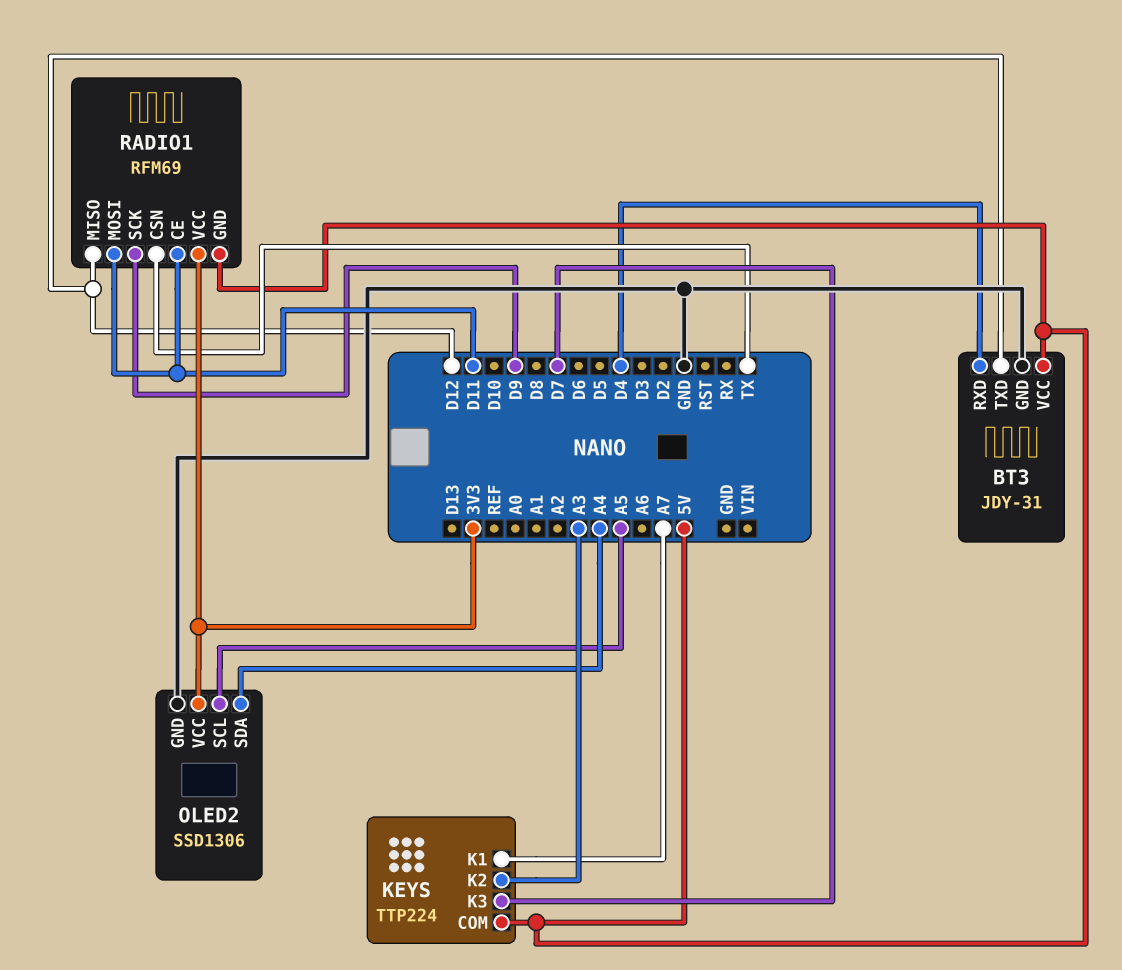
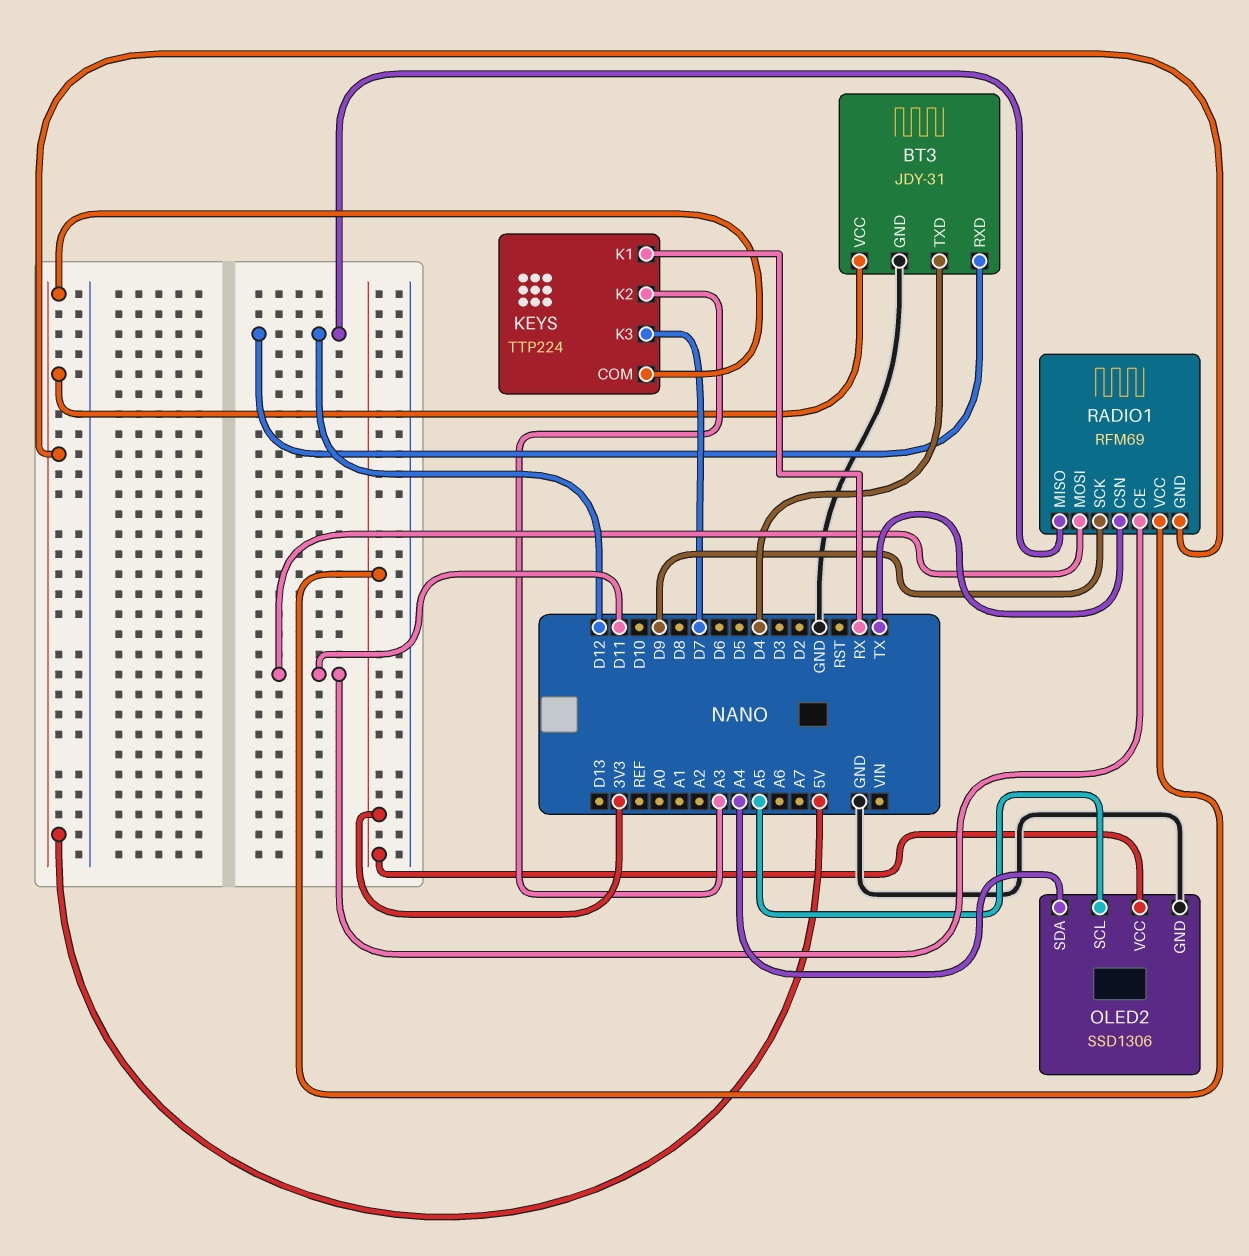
BT3 pin RXD: D4 -> D12
BT3 pin TXD: D12 -> D4
KEYS pin K1: A7 -> RX

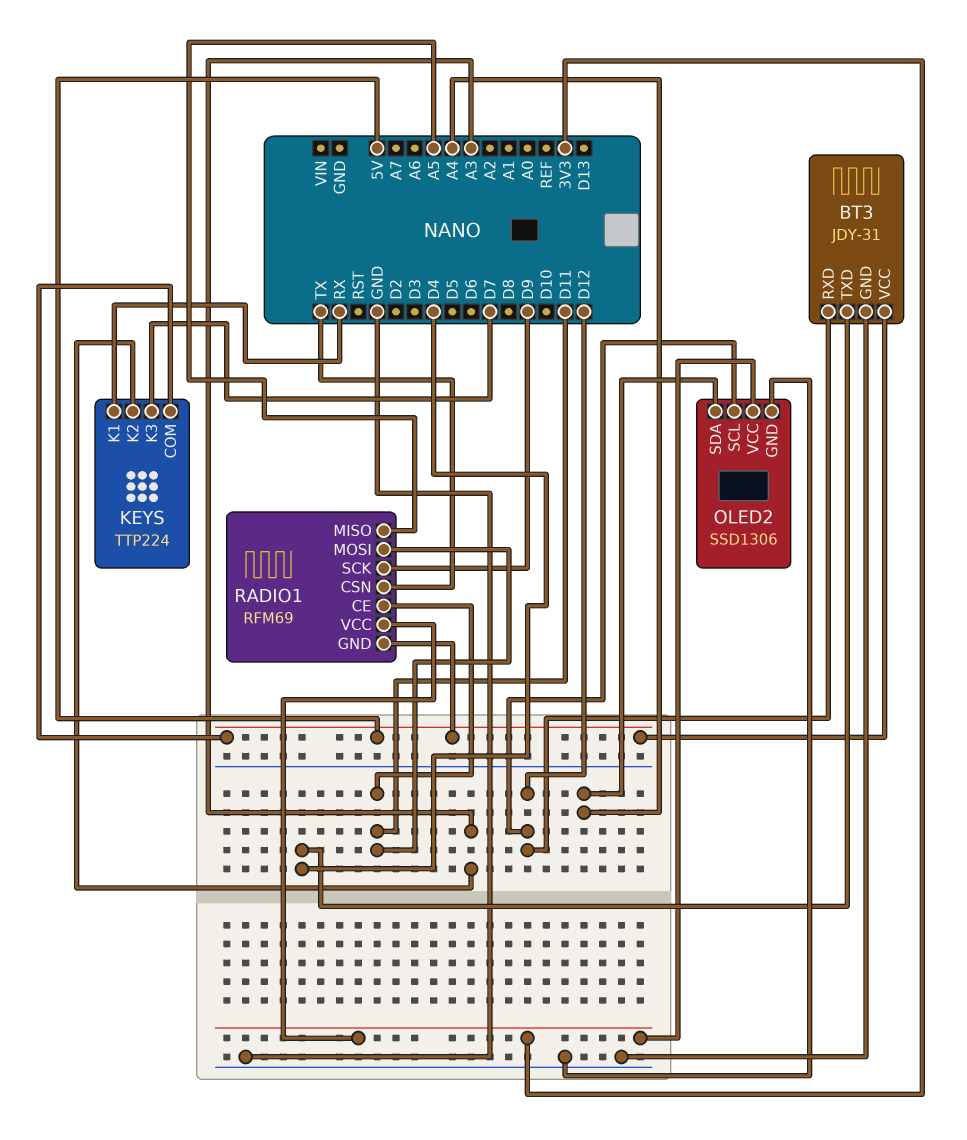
OLED2 pin SCL: A5 -> D12
RADIO1 pin MISO: D12 -> A5

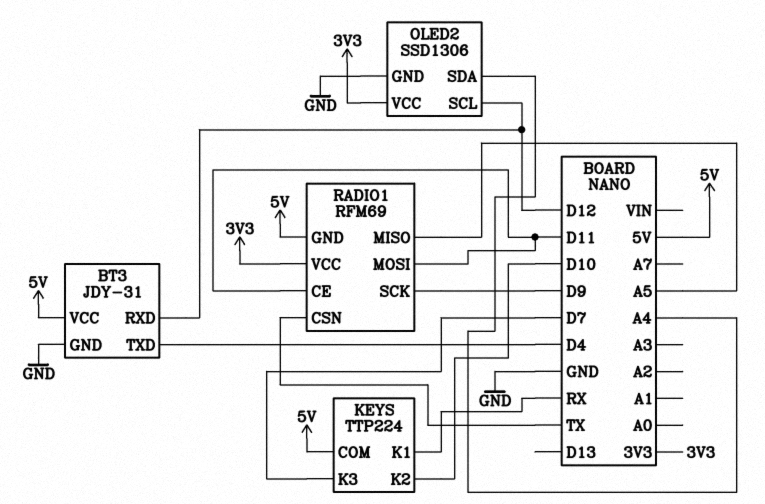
KEYS pin K2: A3 -> D10

